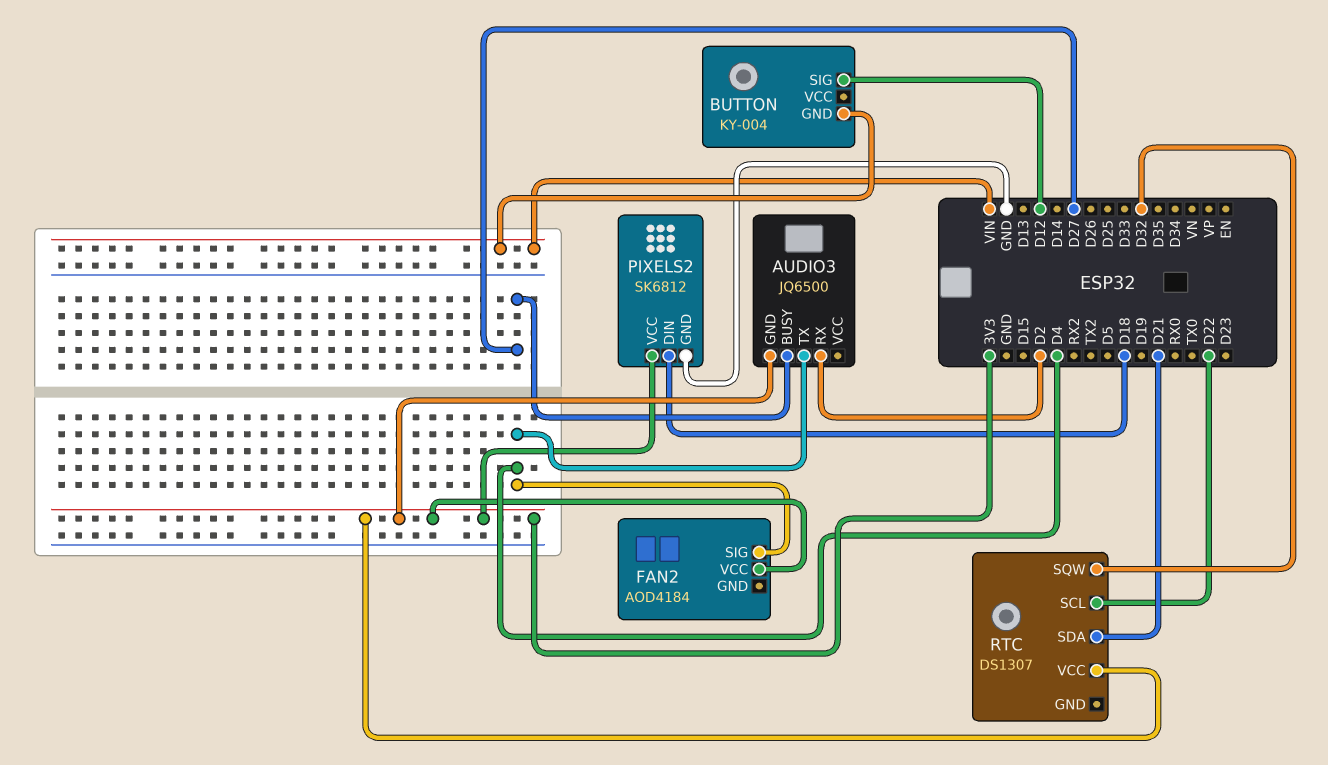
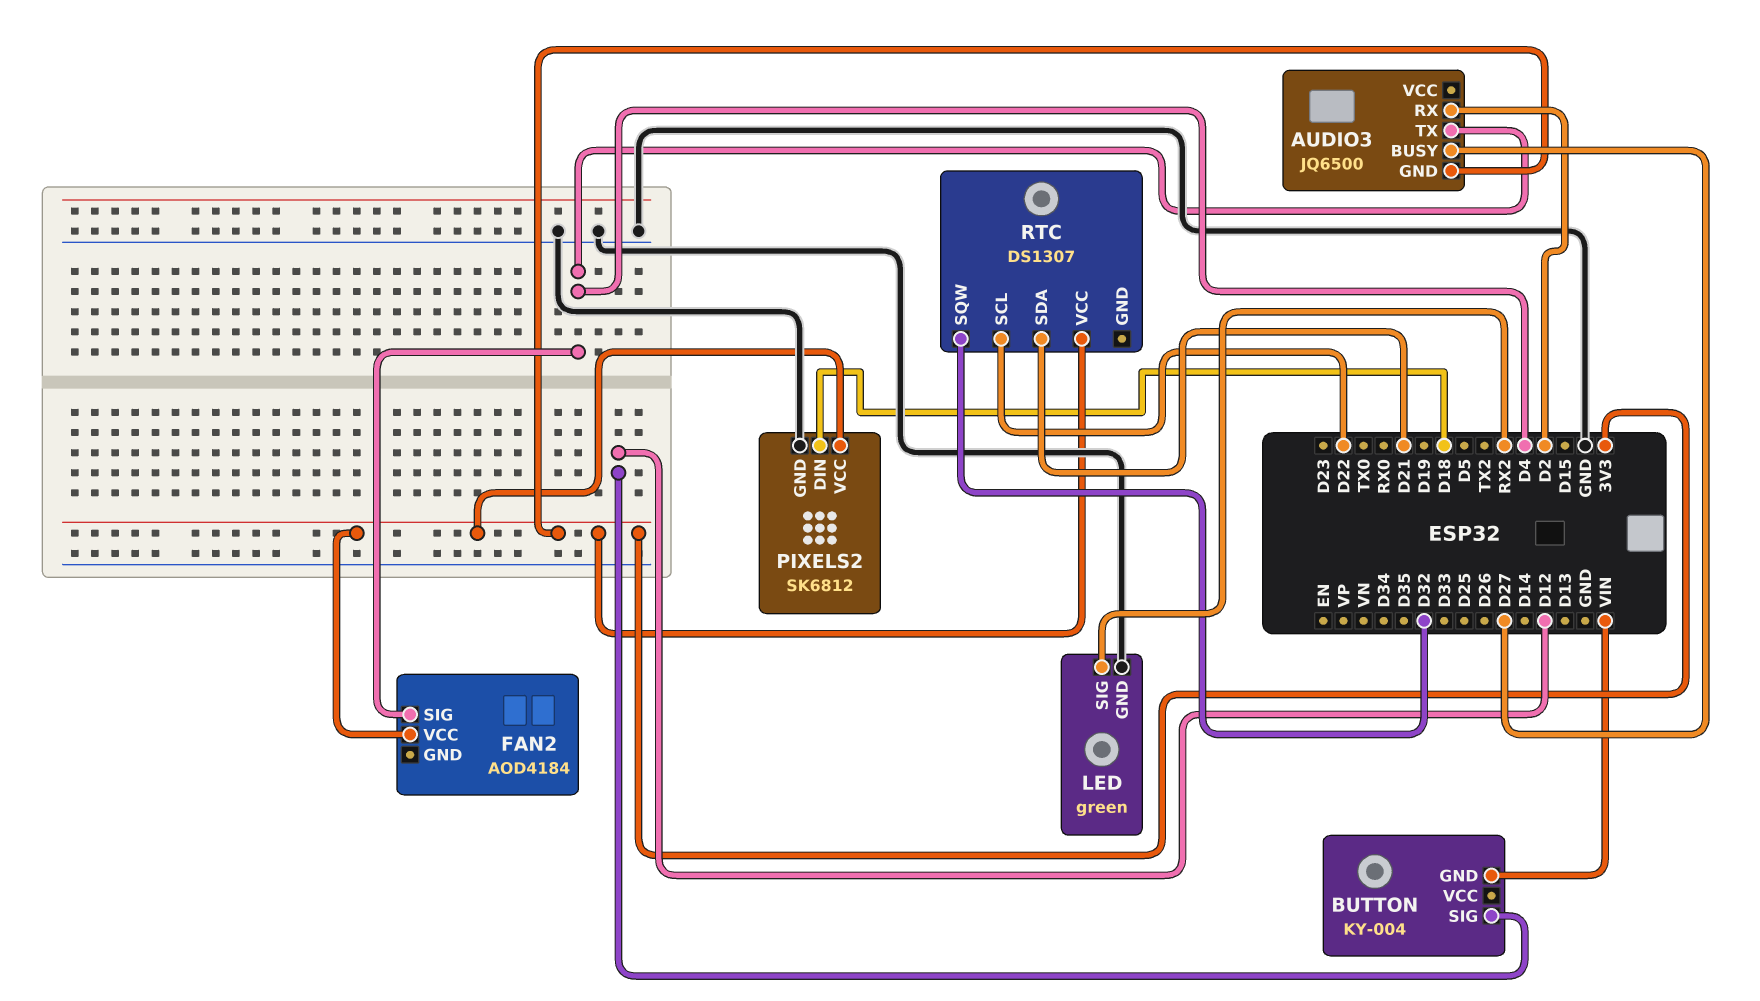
LED: none -> green
LED pin GND: none -> GND
LED pin SIG: none -> RX2

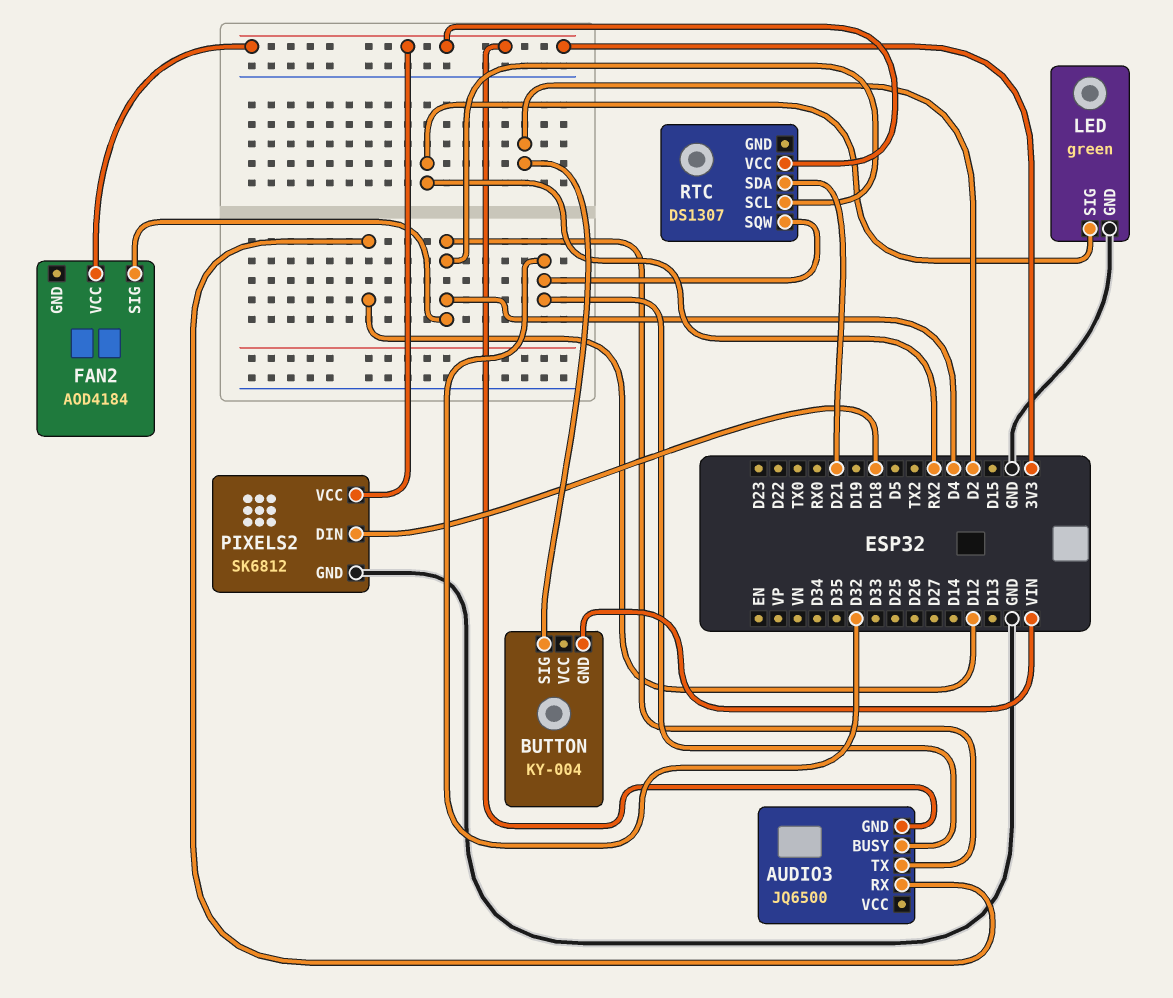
AUDIO3 pin BUSY: D27 -> D32
AUDIO3 pin RX: D2 -> D12
BUTTON pin SIG: D12 -> D2
RTC pin SCL: D22 -> D4

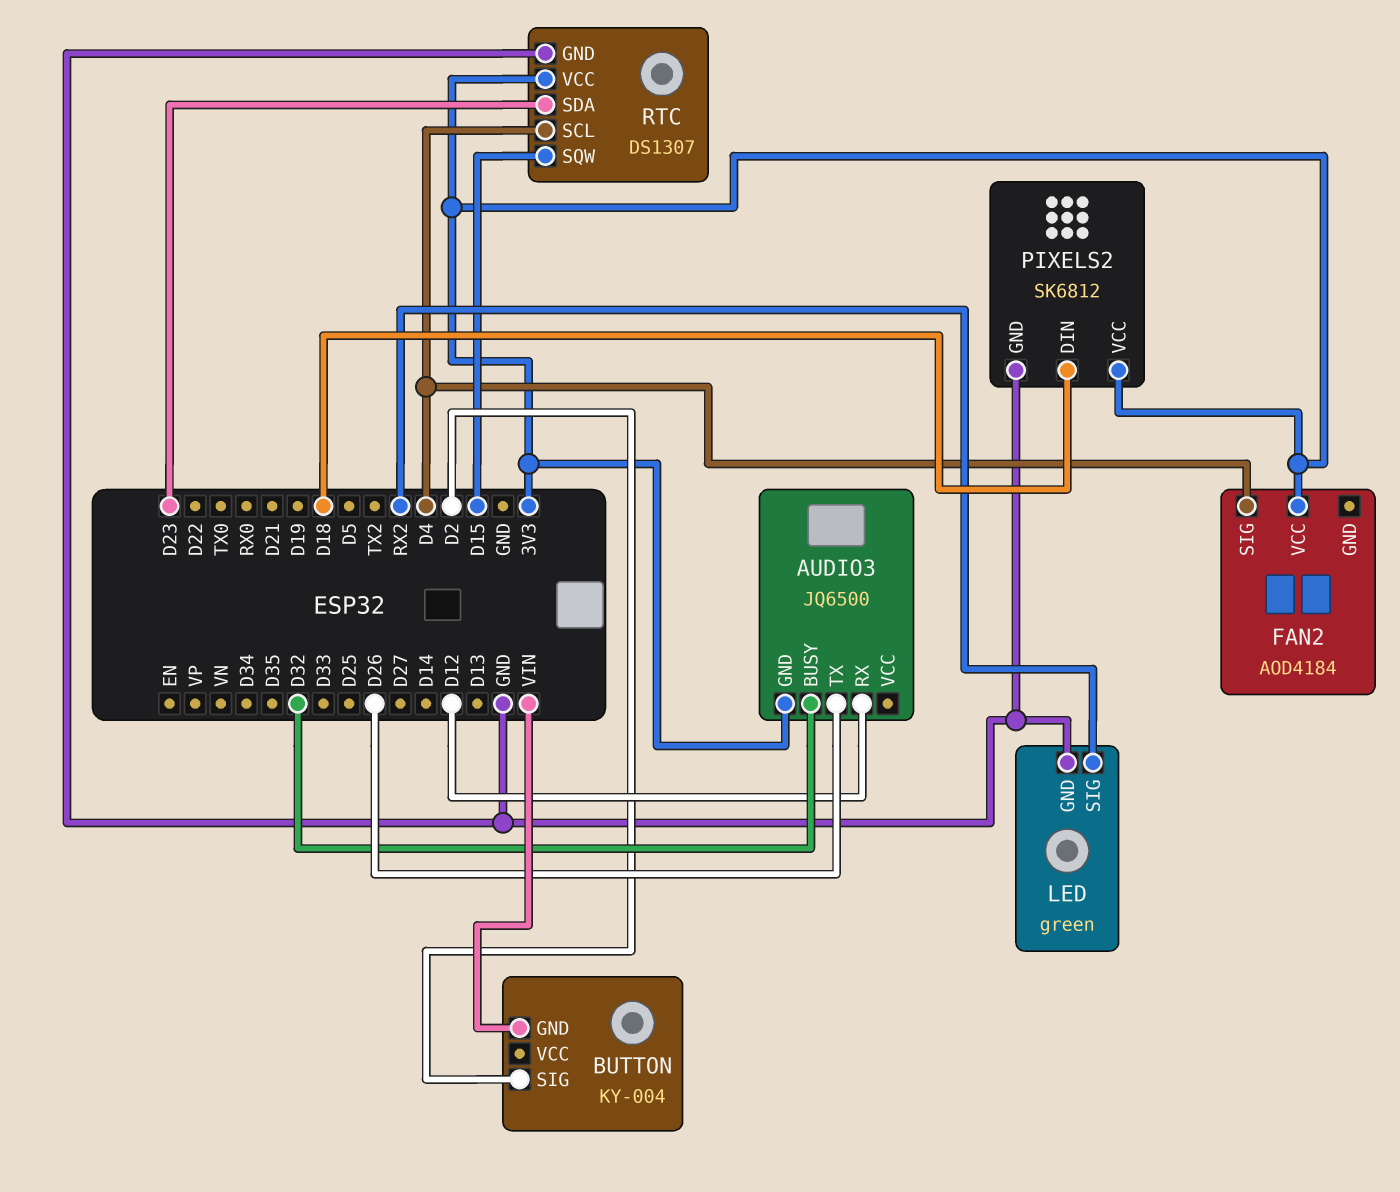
AUDIO3 pin TX: D4 -> D26
RTC pin GND: none -> GND
RTC pin SDA: D21 -> D23
RTC pin SQW: D32 -> D15

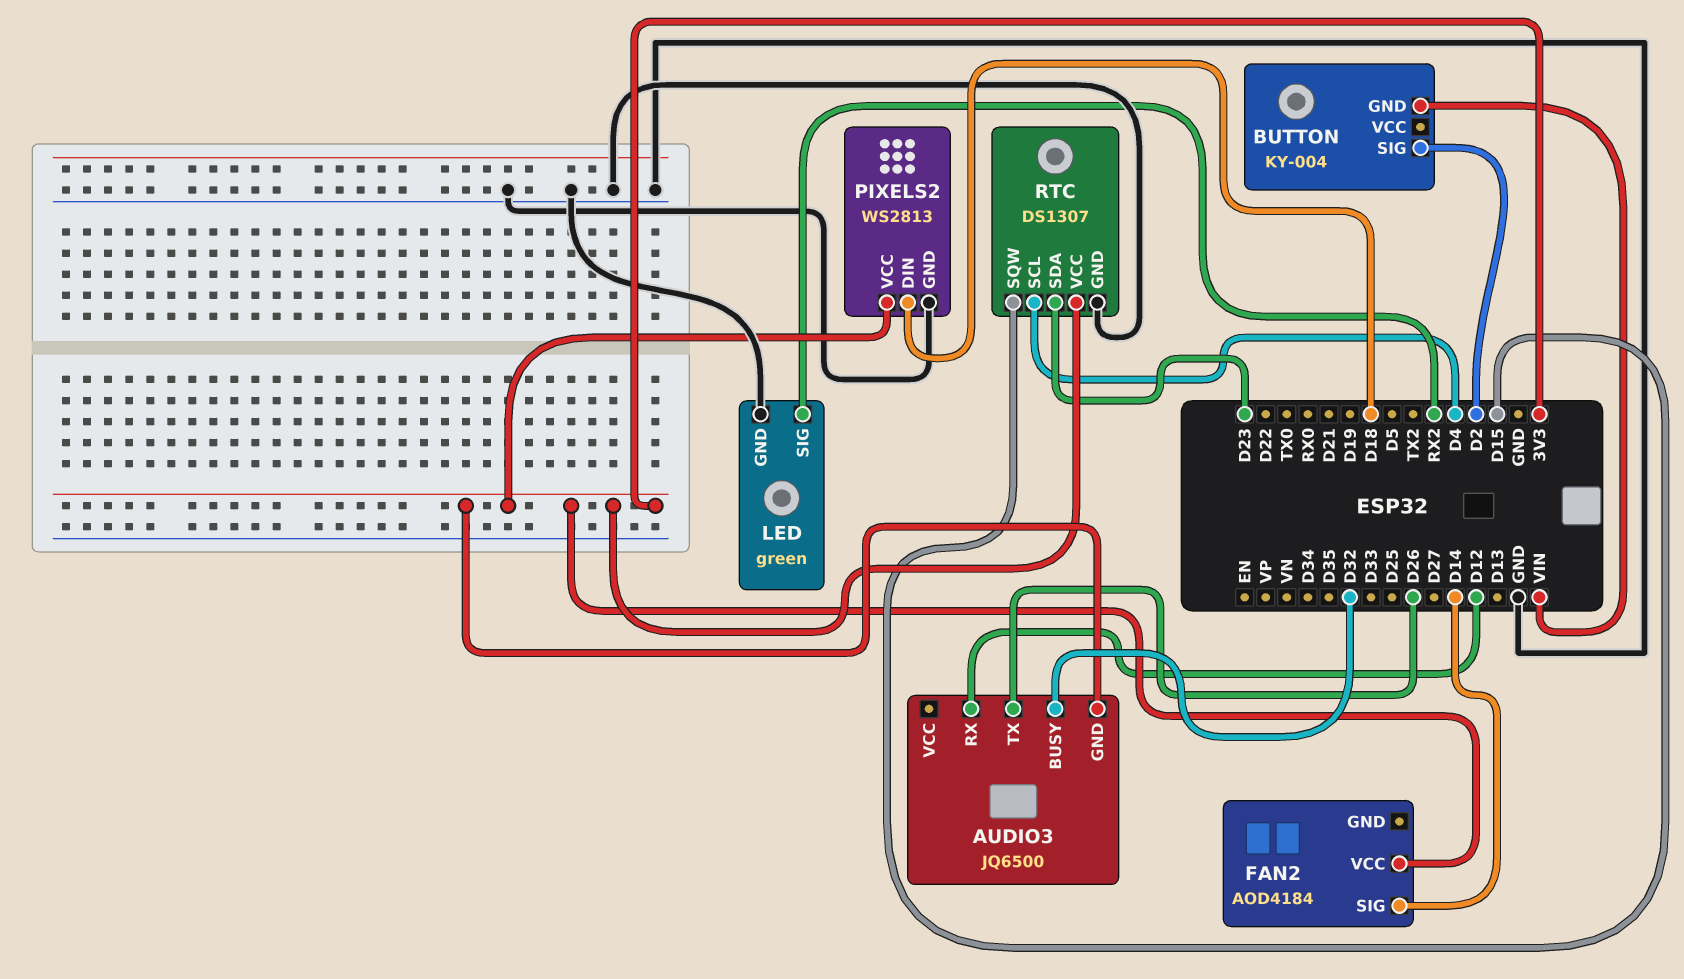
FAN2 pin SIG: D4 -> D14
PIXELS2: SK6812 -> WS2813

